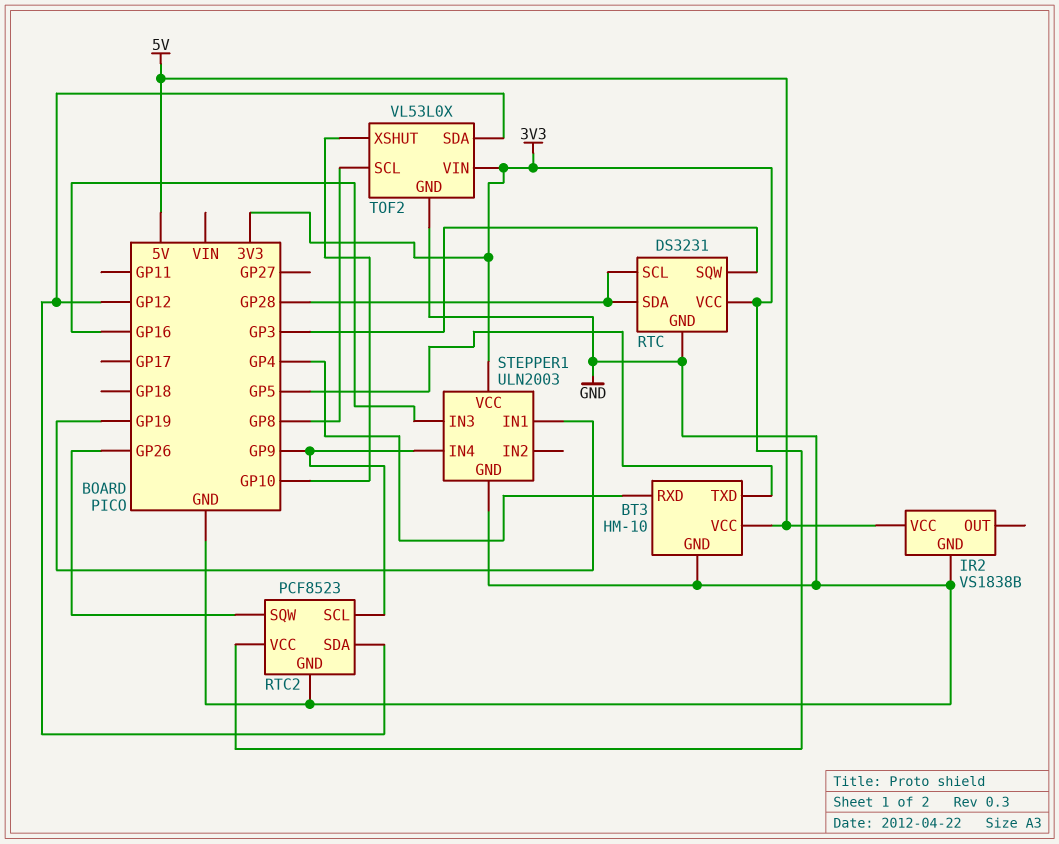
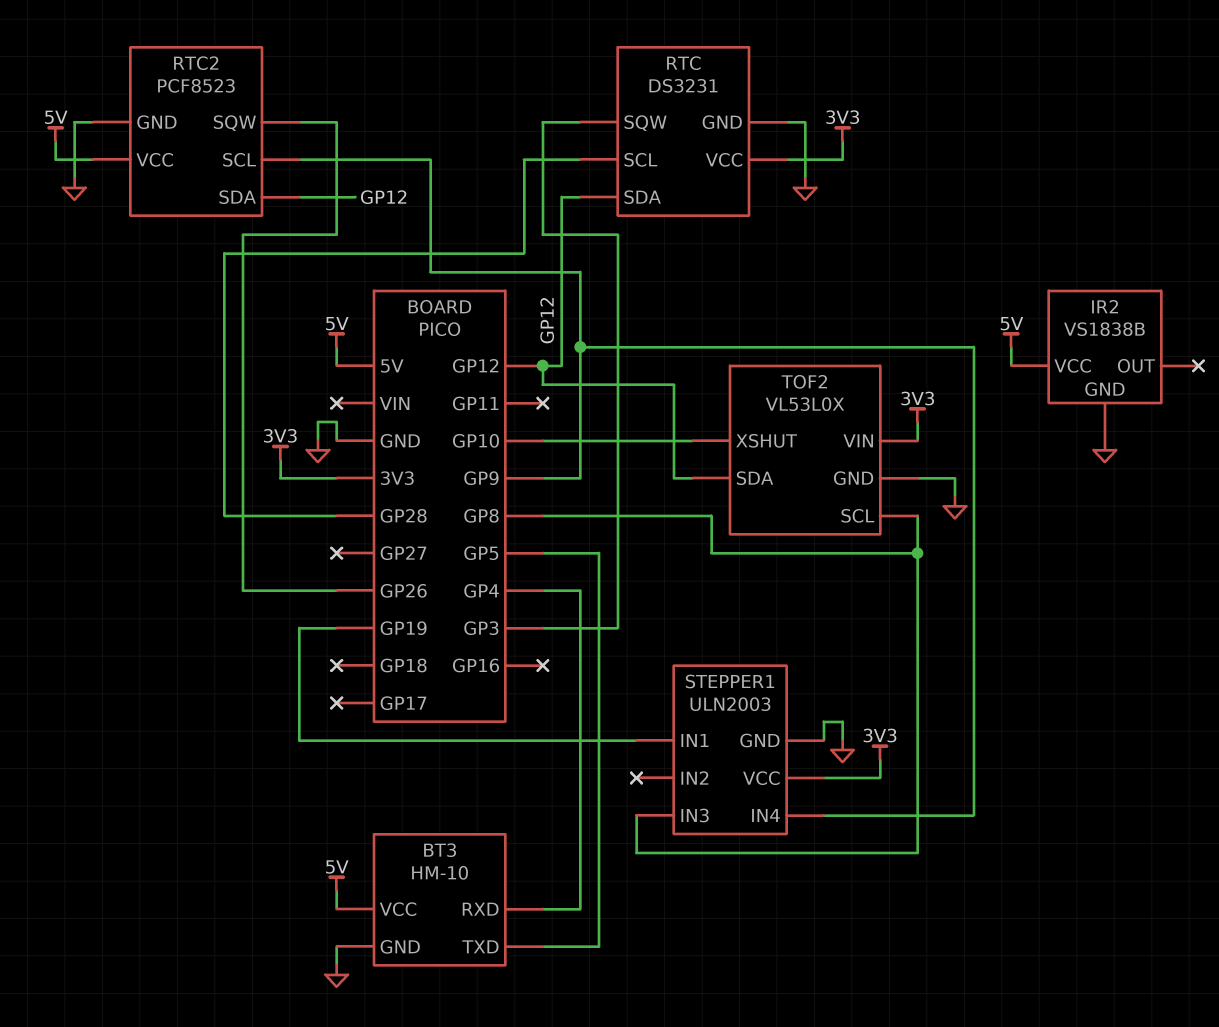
RTC pin SDA: GP28 -> GP12
RTC2 pin VCC: 3V3 -> 5V
STEPPER1 pin IN3: GP16 -> GP8

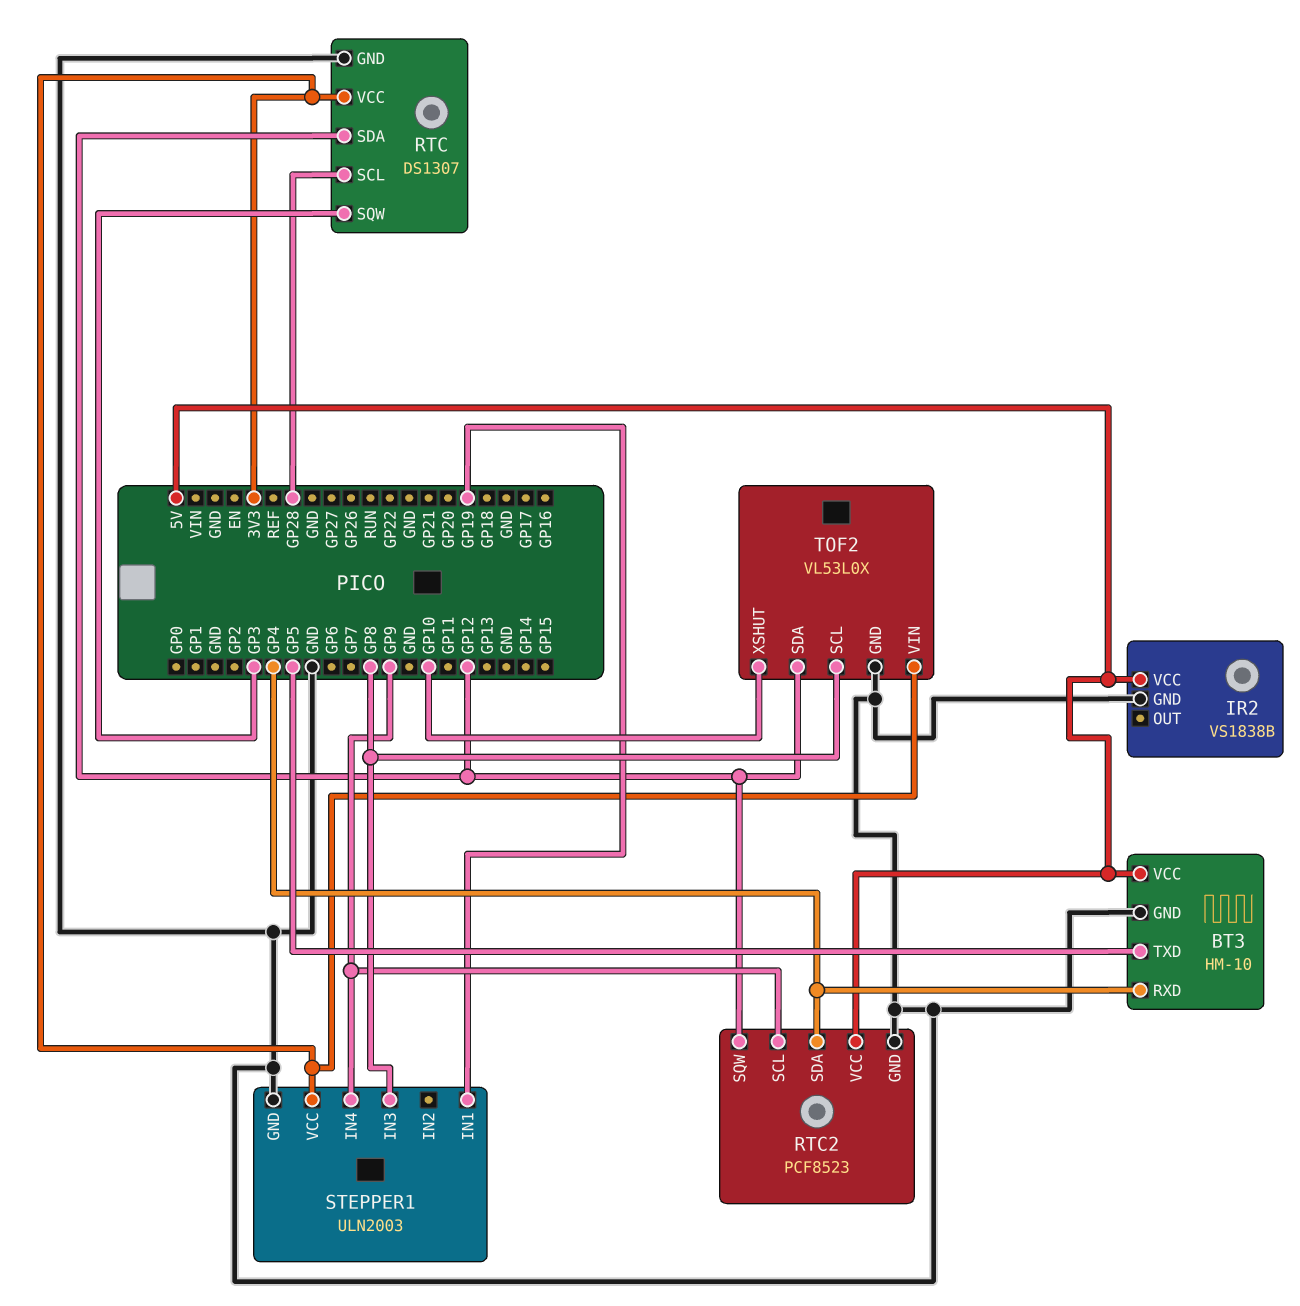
RTC: DS3231 -> DS1307
RTC2 pin SDA: GP12 -> GP4
RTC2 pin SQW: GP26 -> GP12

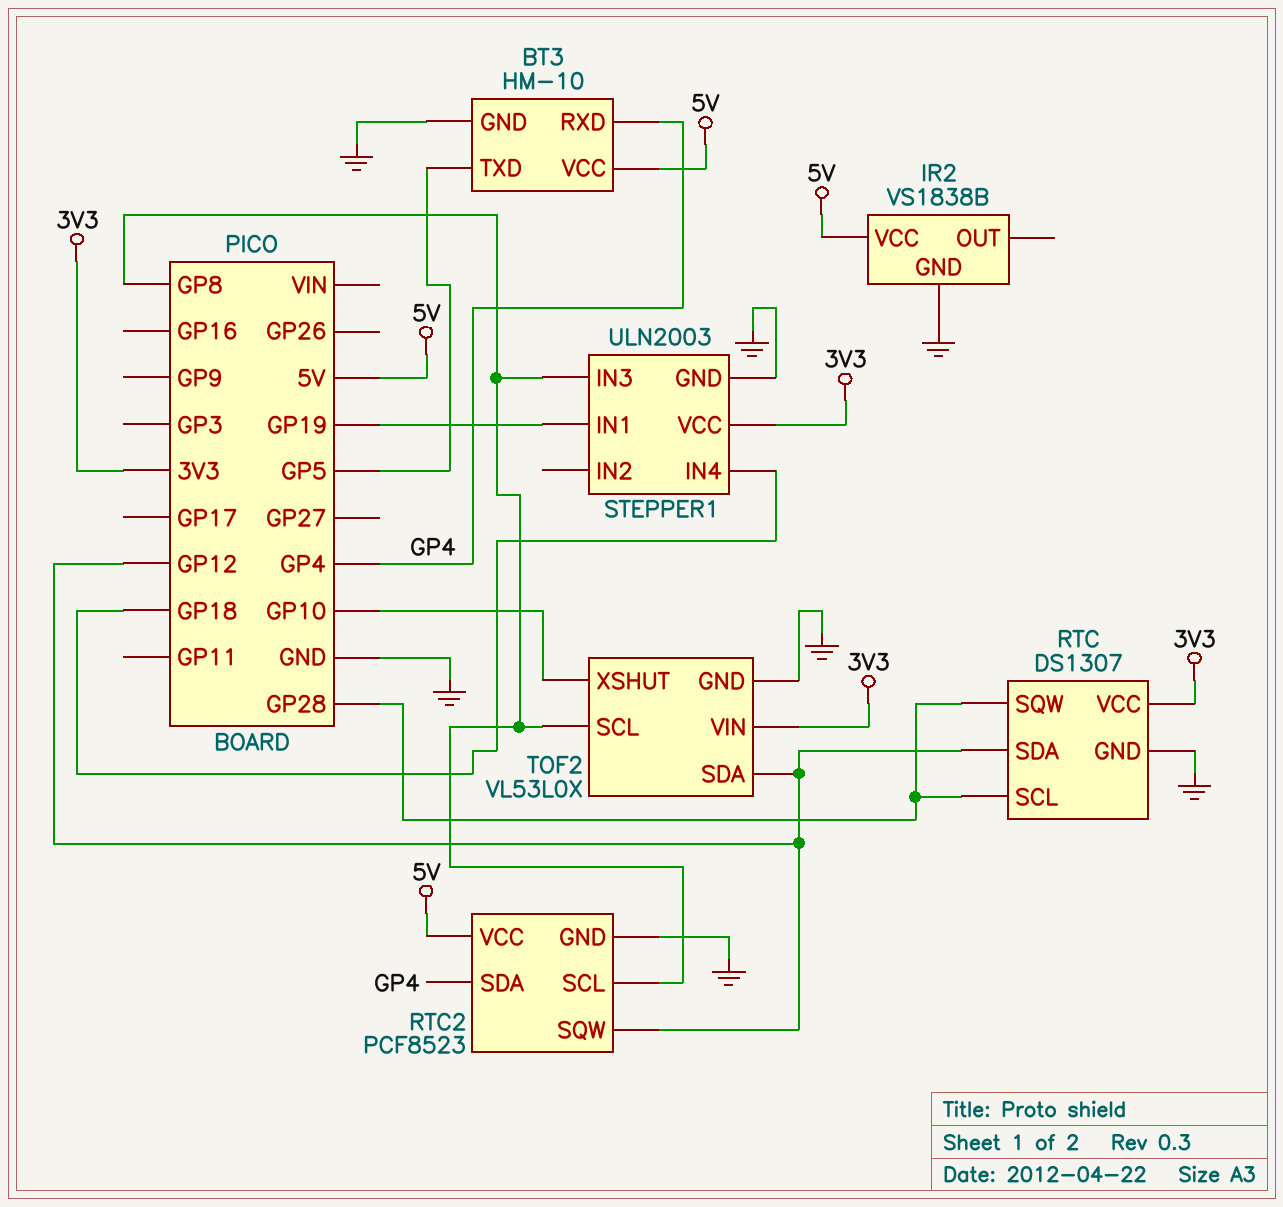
RTC pin SQW: GP3 -> GP28
RTC2 pin SCL: GP9 -> GP8
STEPPER1 pin IN4: GP9 -> GP18

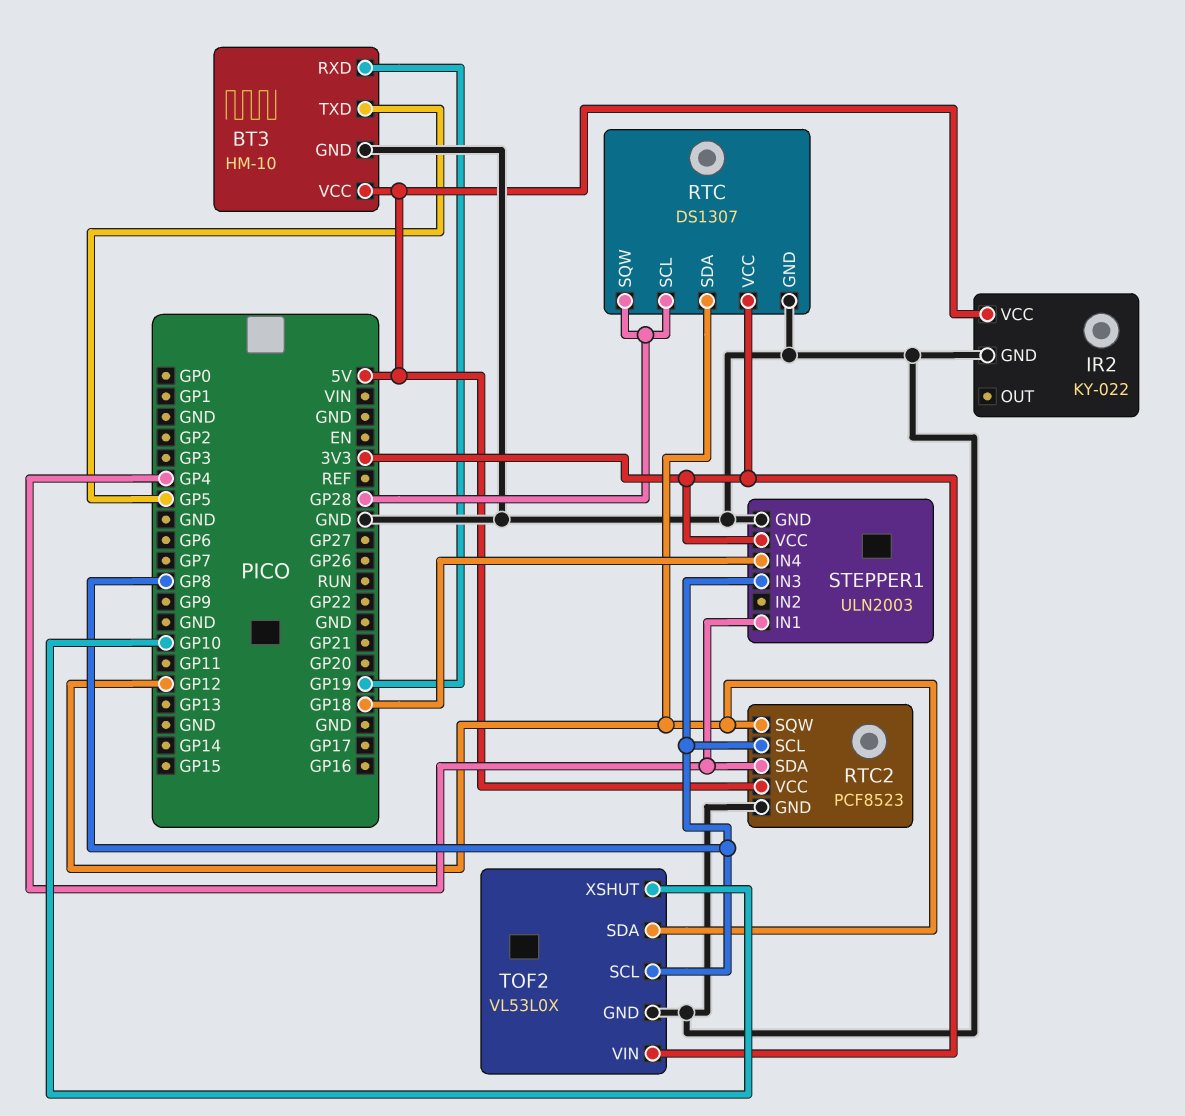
BT3 pin RXD: GP4 -> GP19
IR2: VS1838B -> KY-022
STEPPER1 pin IN1: GP19 -> GP4

